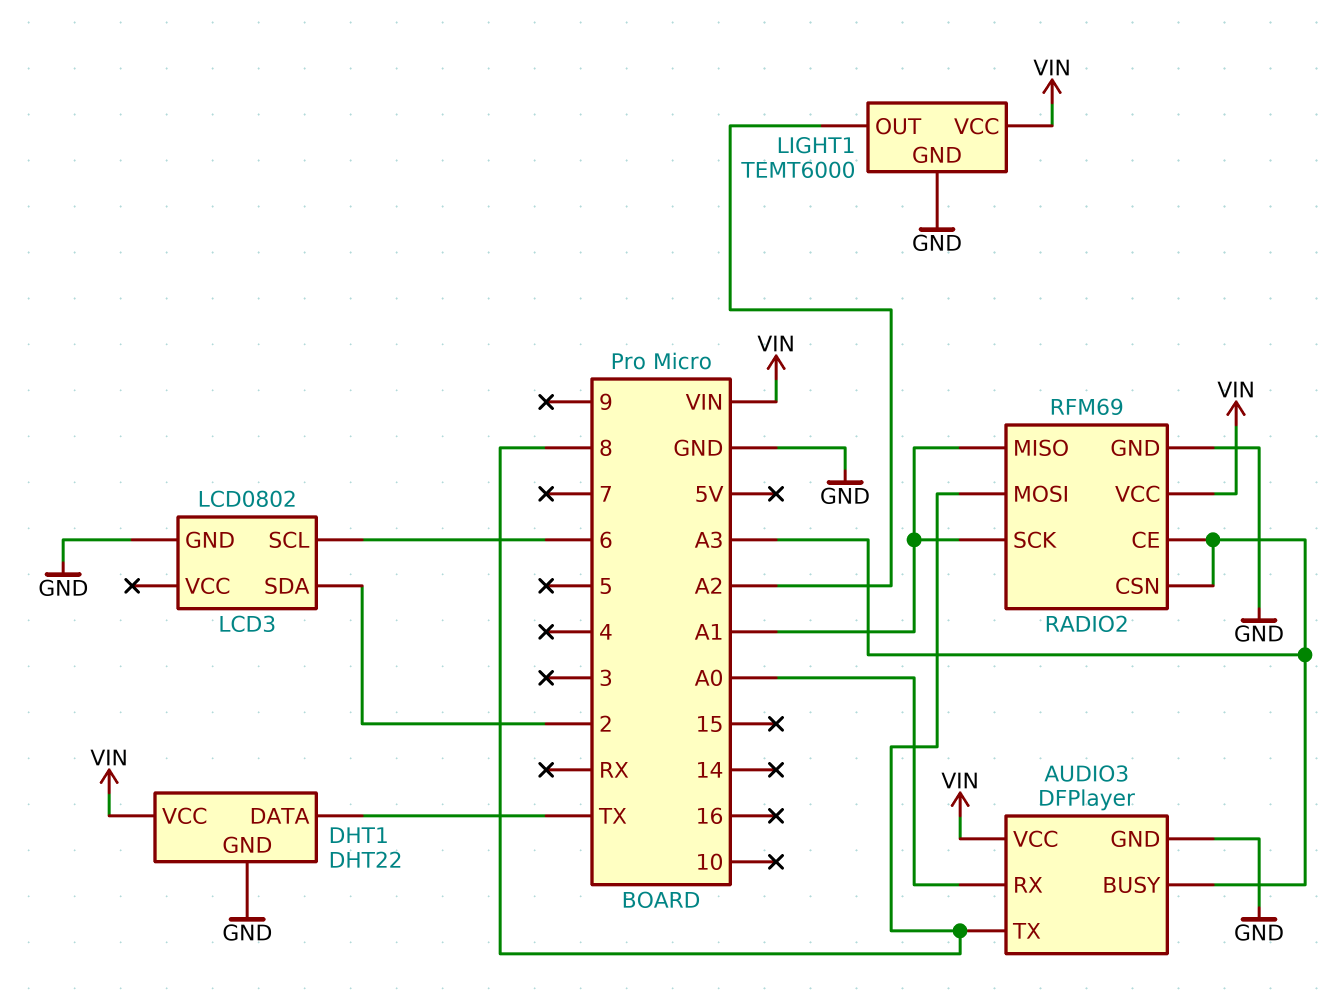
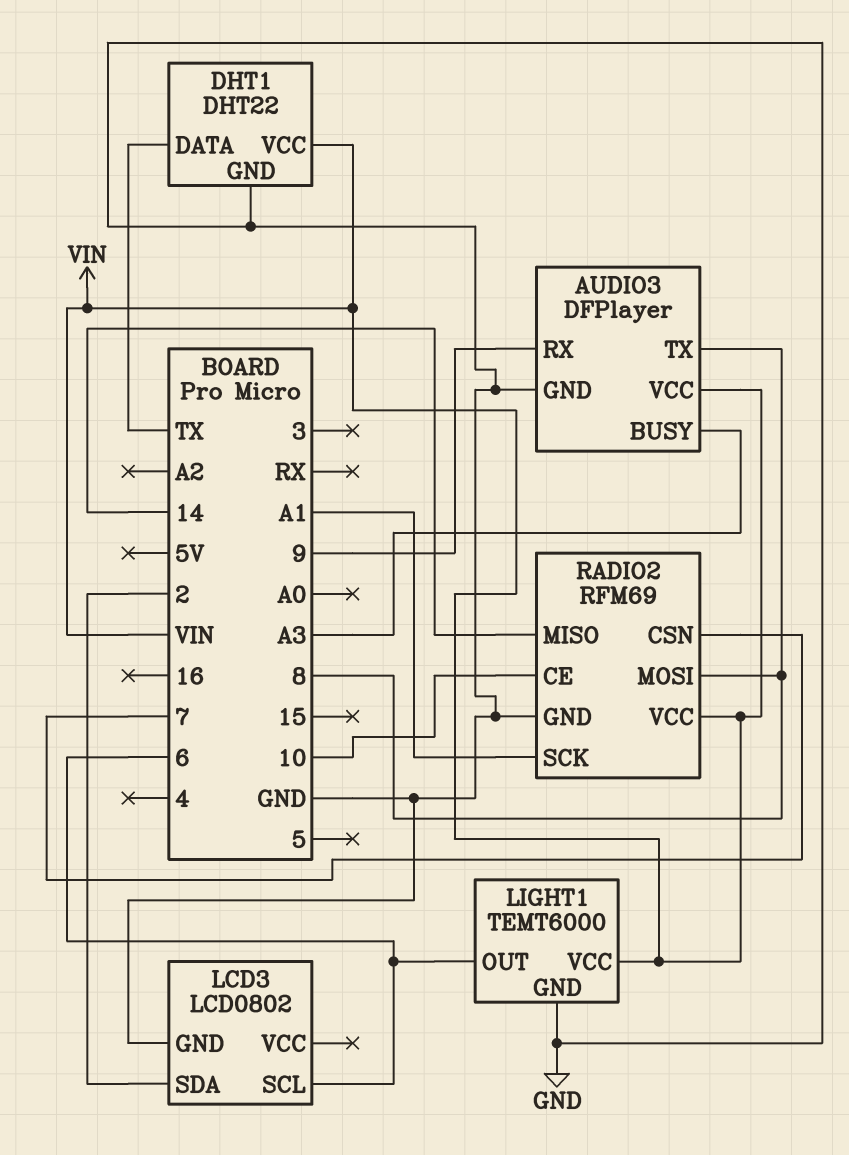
AUDIO3 pin RX: A0 -> 9
LIGHT1 pin OUT: A2 -> 6
RADIO2 pin CE: A3 -> 10
RADIO2 pin CSN: A3 -> 7
RADIO2 pin MISO: A1 -> 14

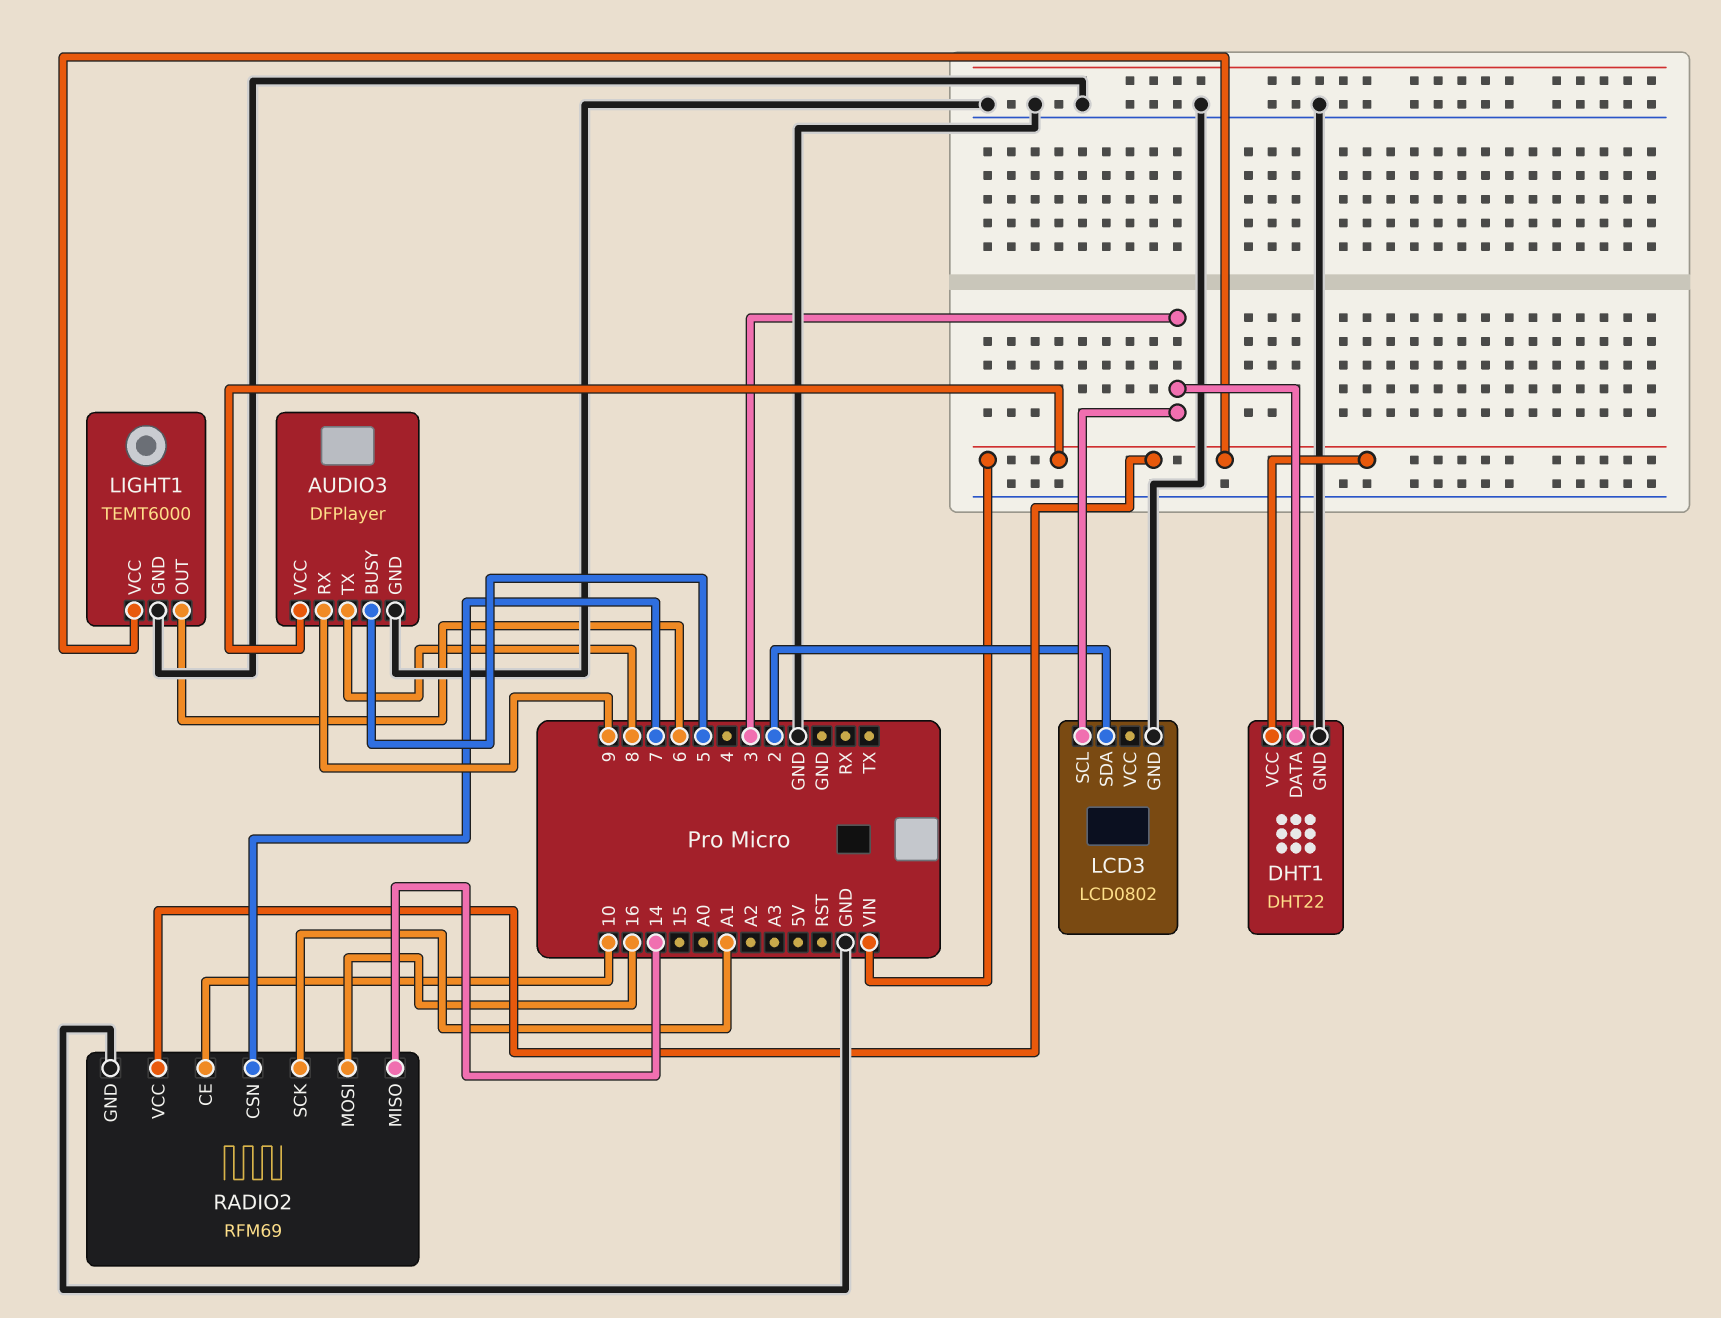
AUDIO3 pin BUSY: A3 -> 5
DHT1 pin DATA: TX -> 3
LCD3 pin SCL: 6 -> 3
RADIO2 pin MOSI: 8 -> 16

